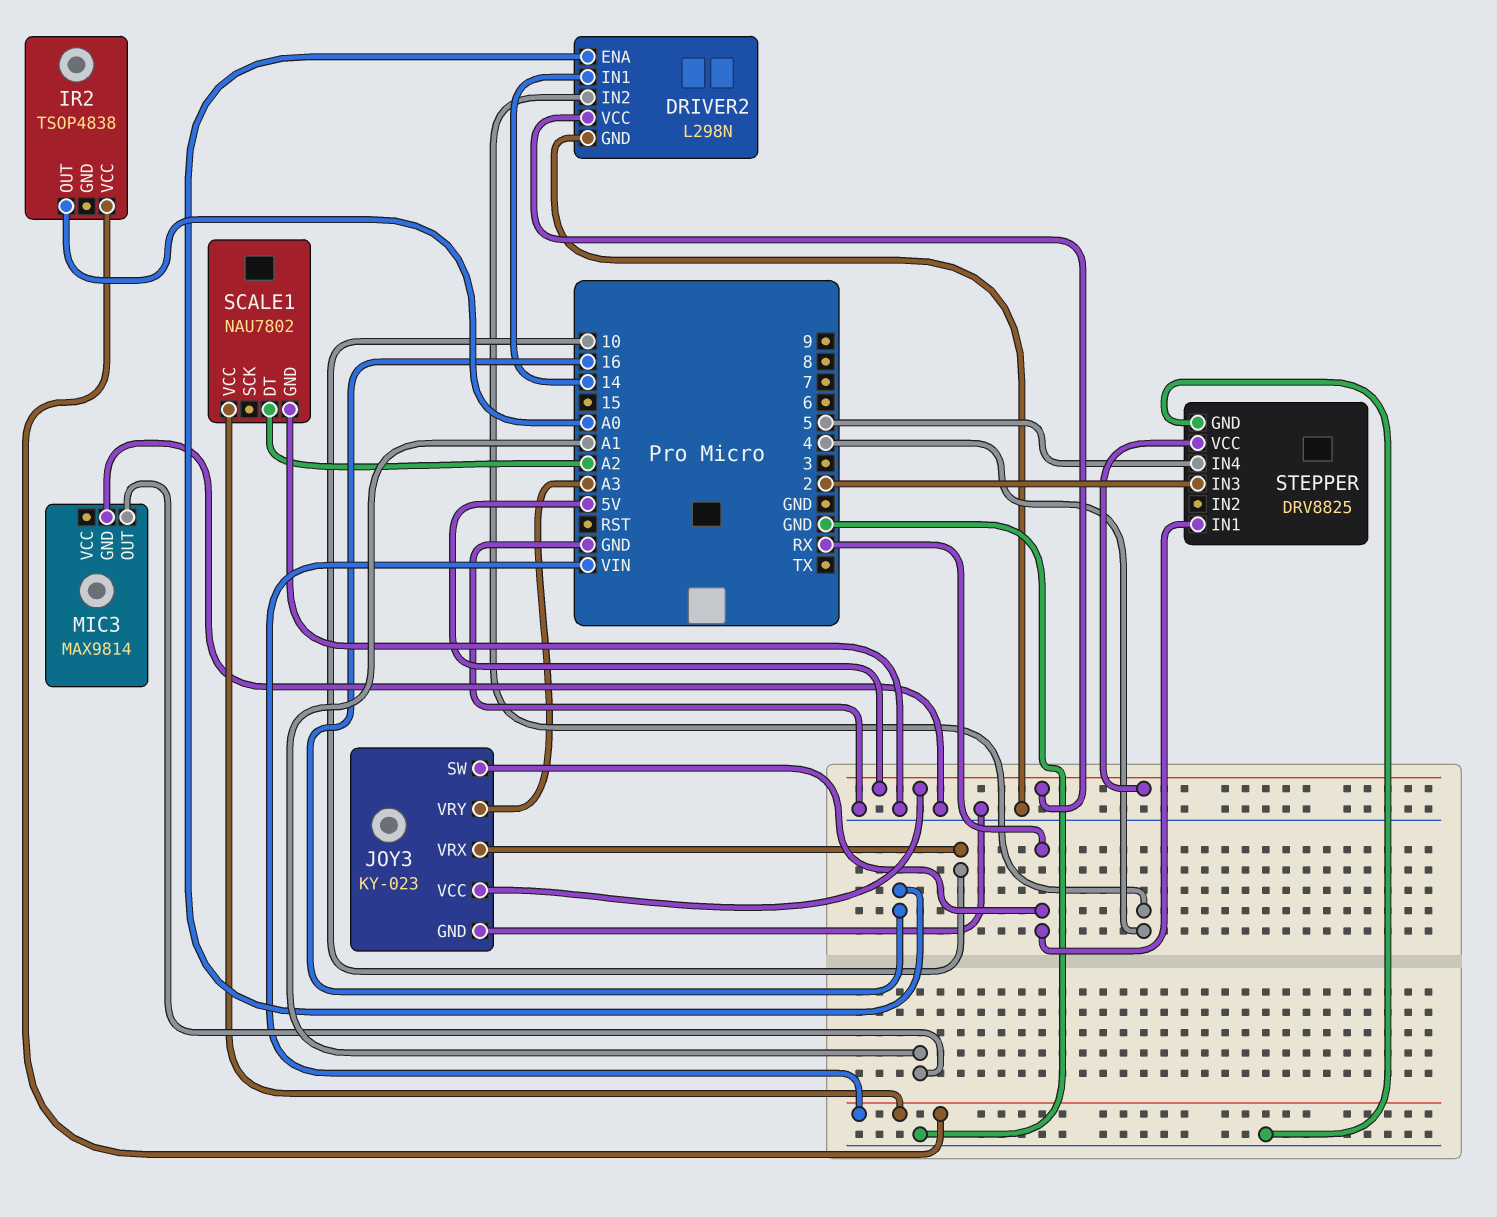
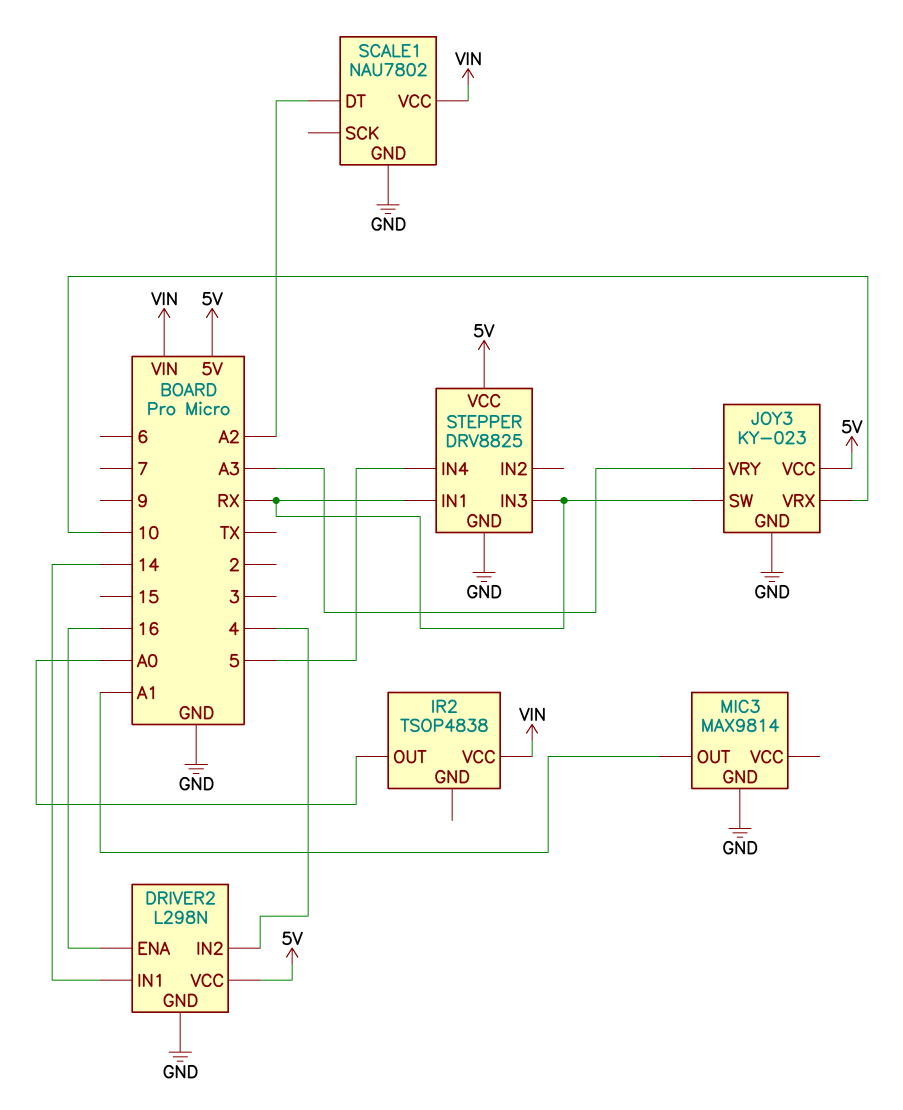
STEPPER pin IN3: 2 -> RX

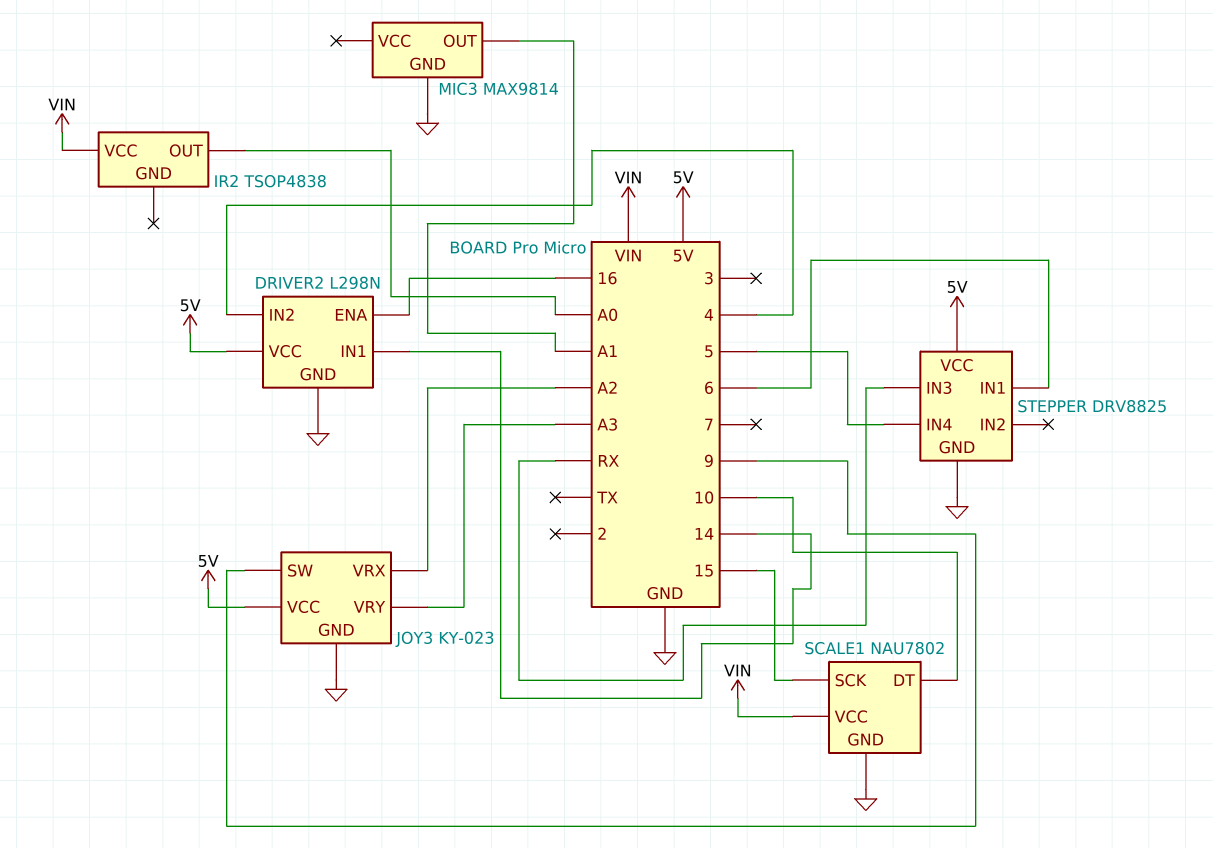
JOY3 pin SW: RX -> 9
JOY3 pin VRX: 10 -> A2
SCALE1 pin DT: A2 -> 10
SCALE1 pin SCK: none -> 15
STEPPER pin IN1: RX -> 6

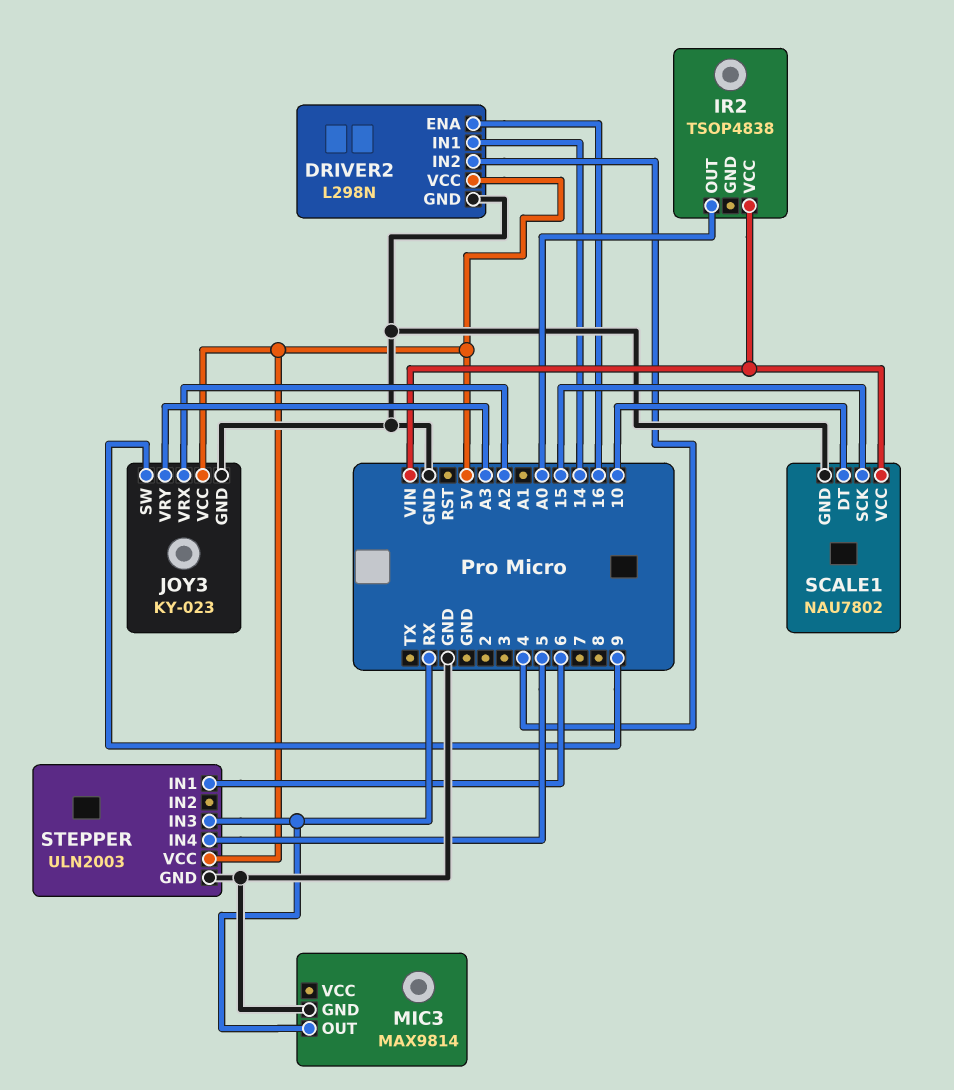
MIC3 pin OUT: A1 -> RX
STEPPER: DRV8825 -> ULN2003

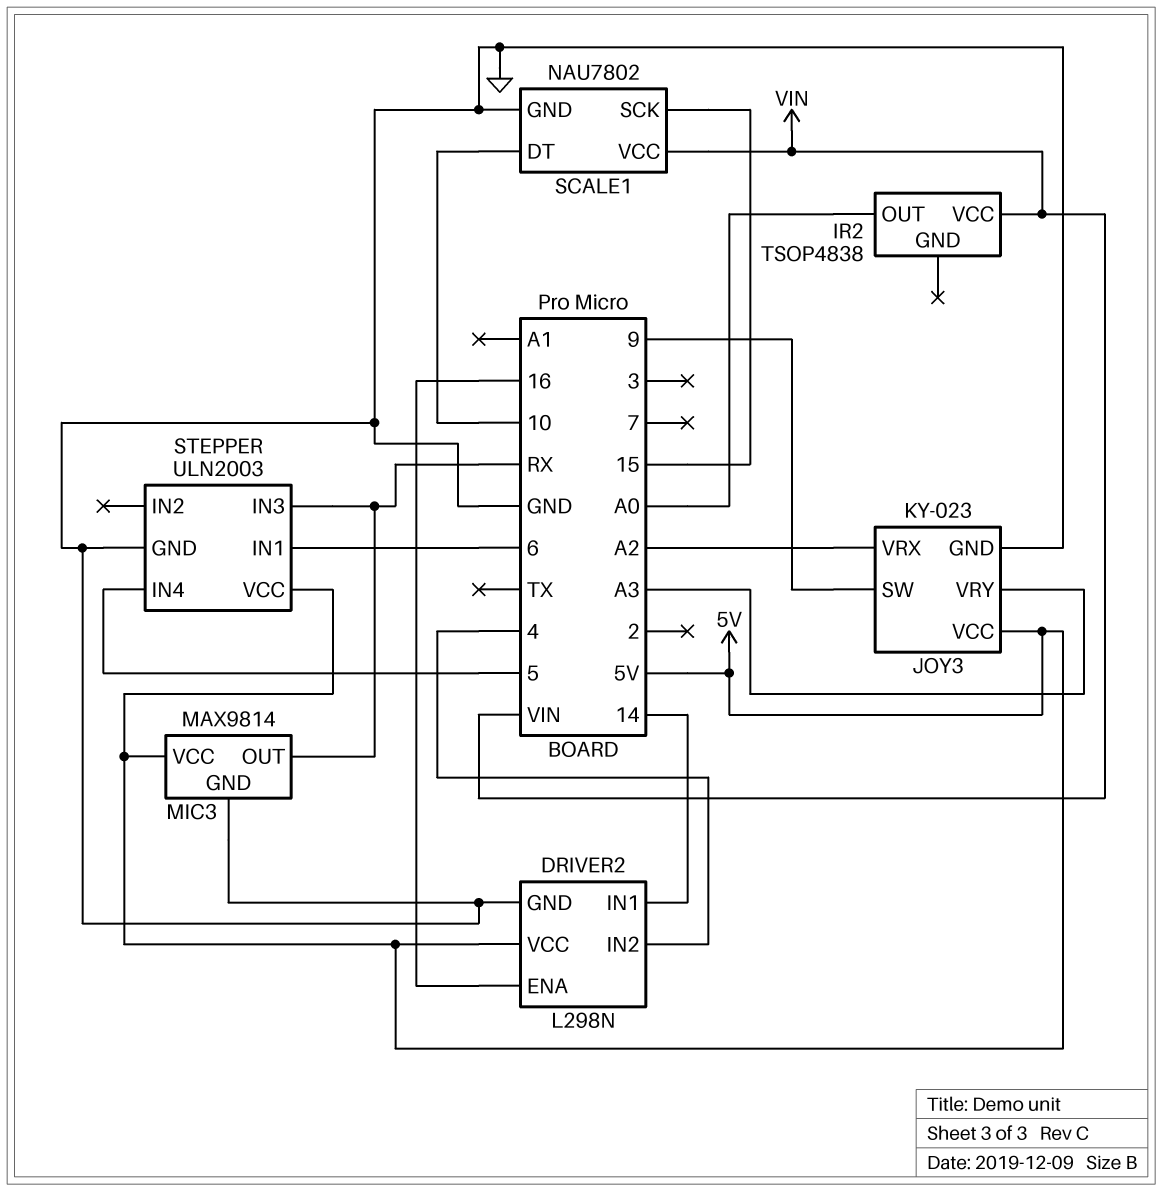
MIC3 pin VCC: none -> 5V

